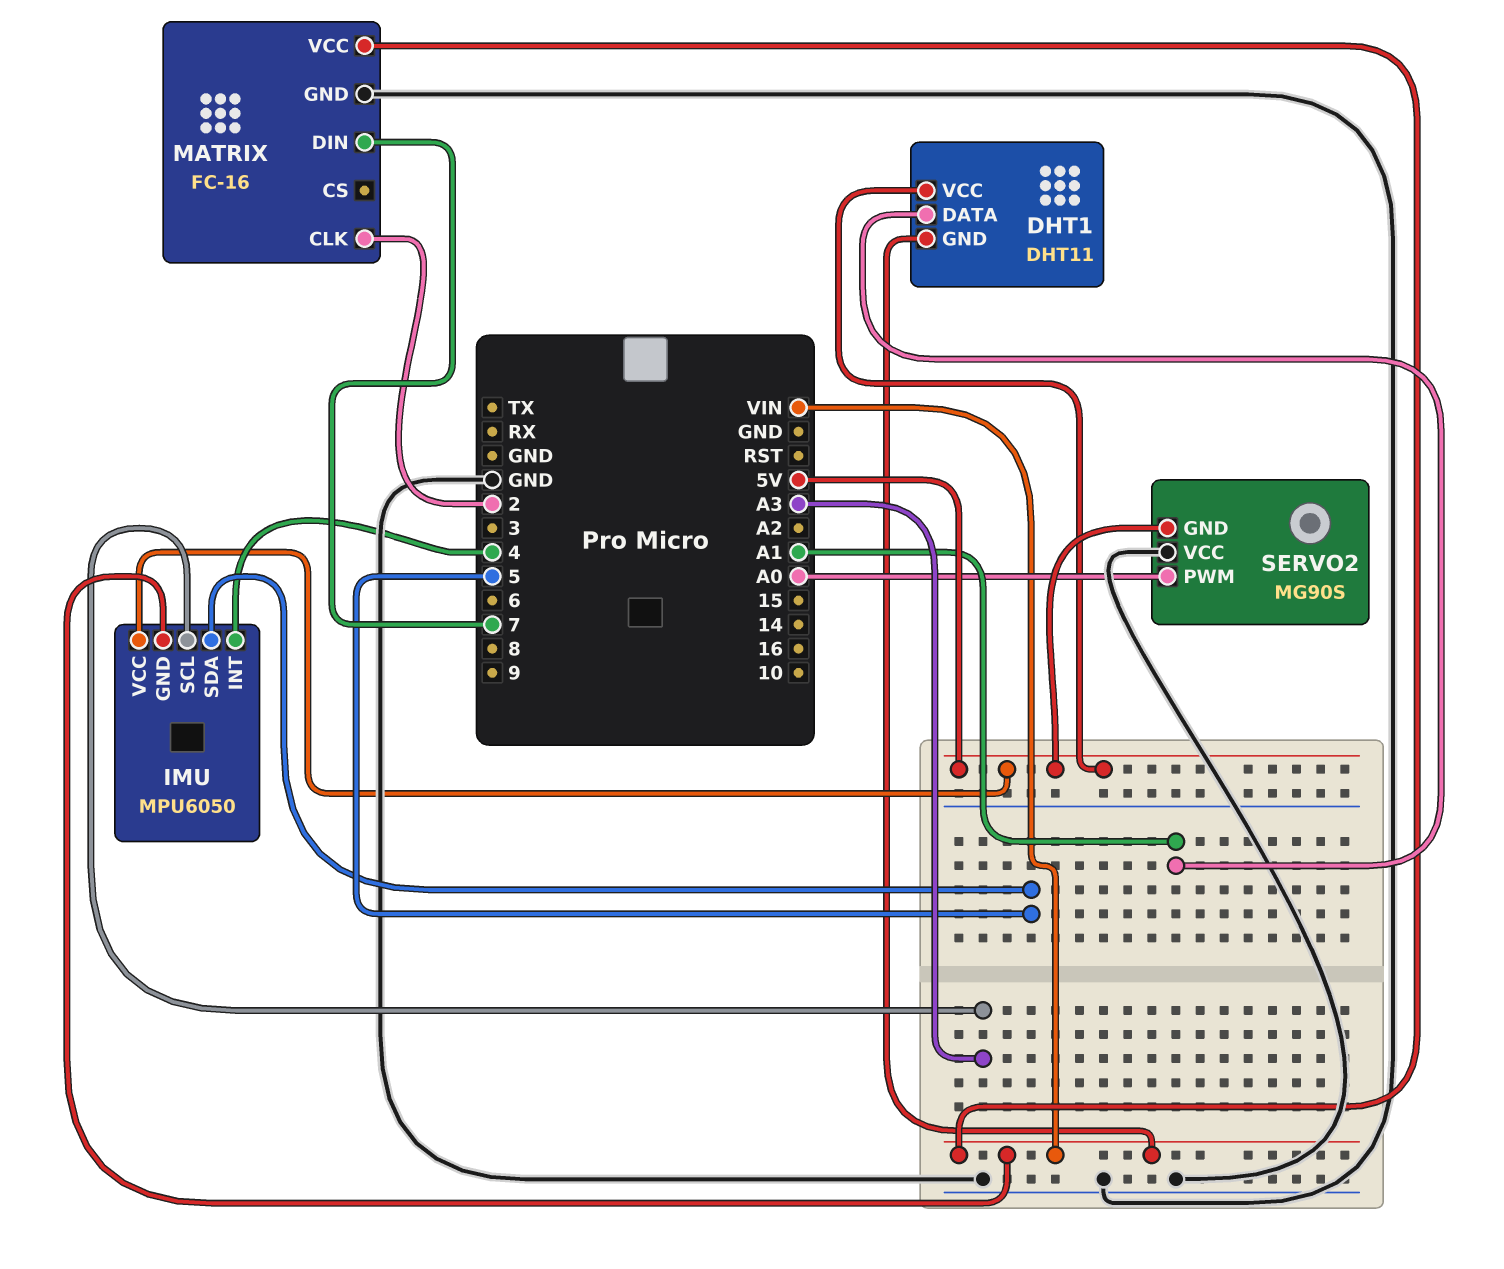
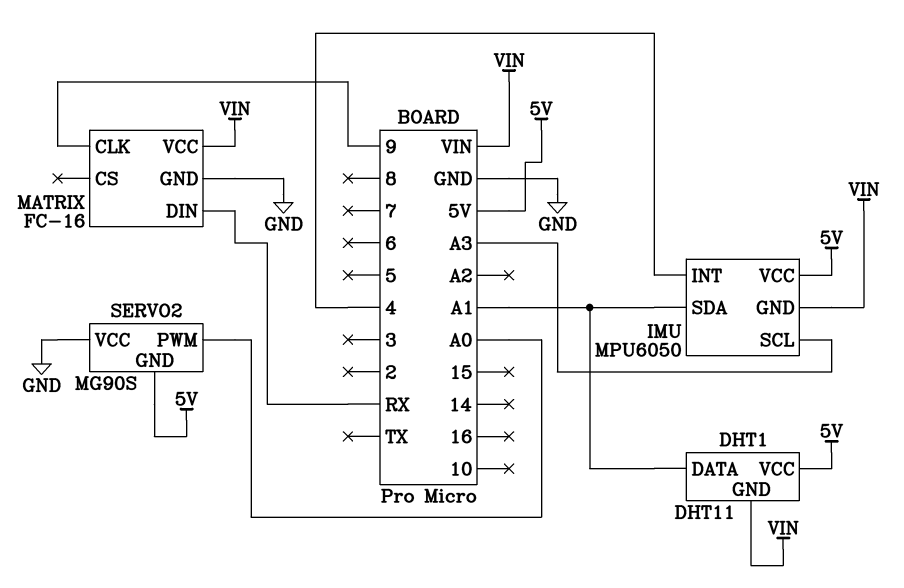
IMU pin SDA: 5 -> A1
MATRIX pin CLK: 2 -> 9
MATRIX pin DIN: 7 -> RX

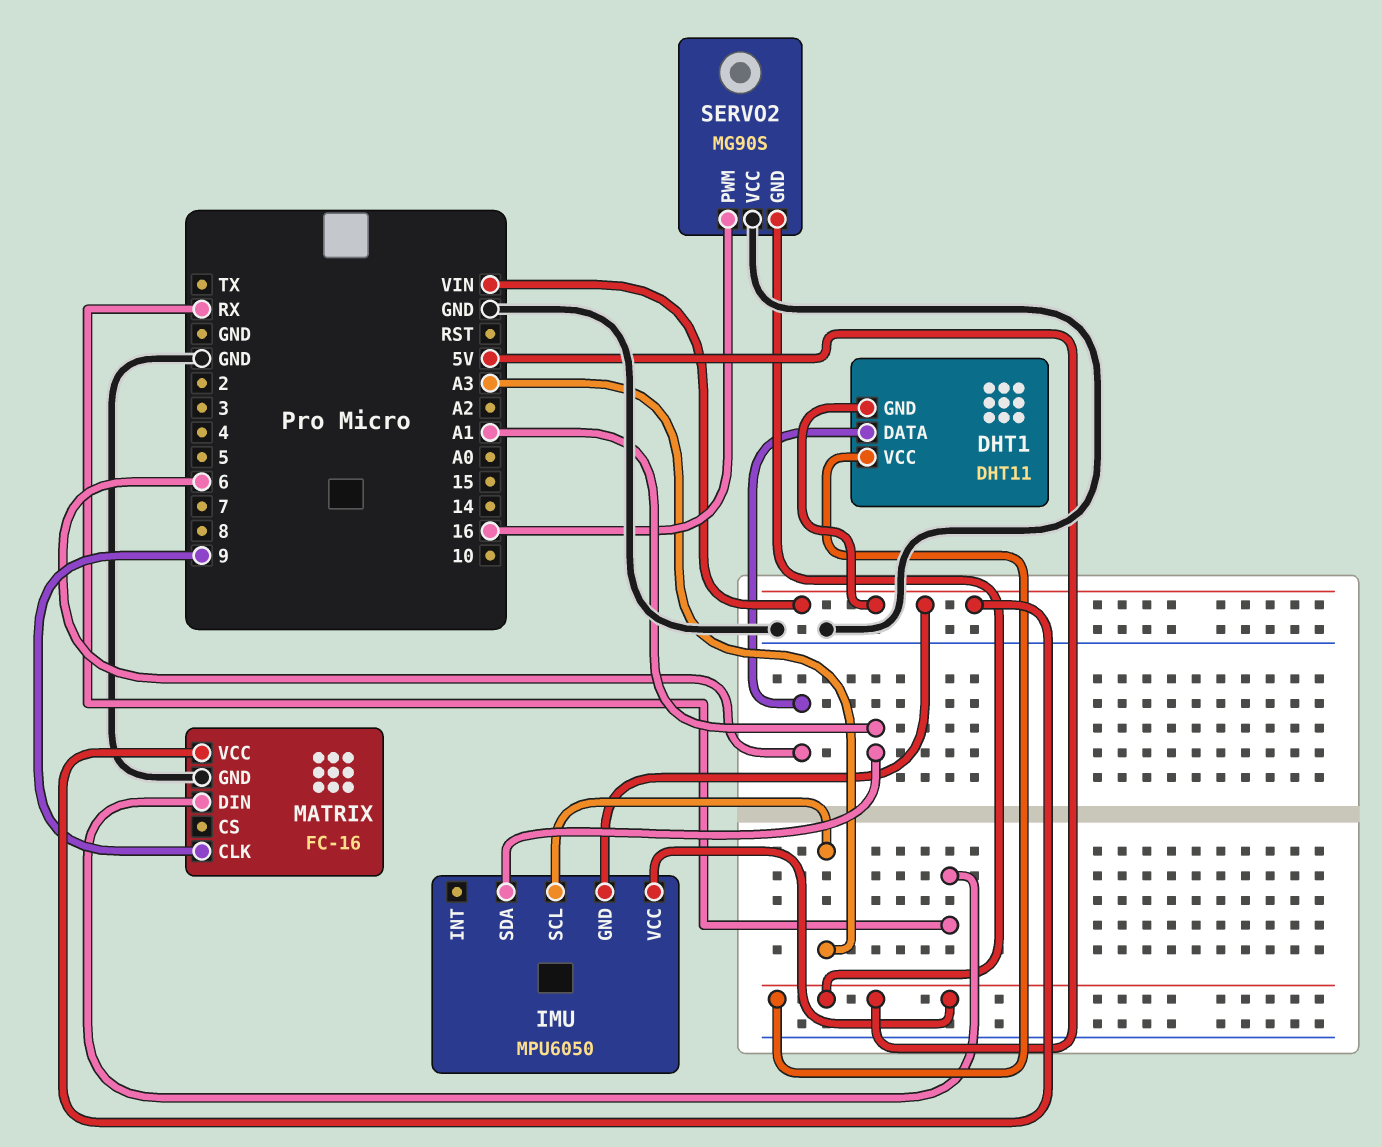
DHT1 pin DATA: A1 -> 6
IMU pin INT: 4 -> none
SERVO2 pin PWM: A0 -> 16

